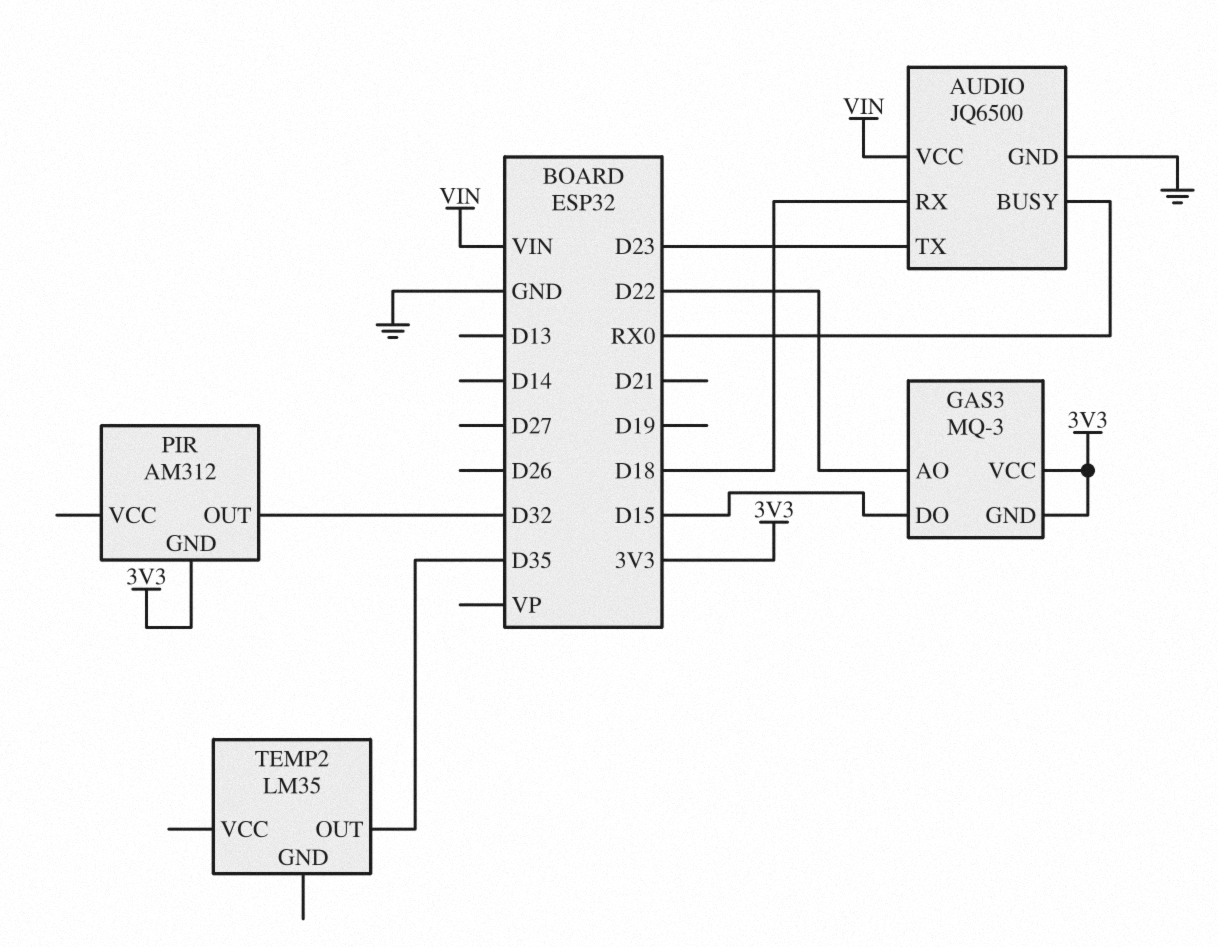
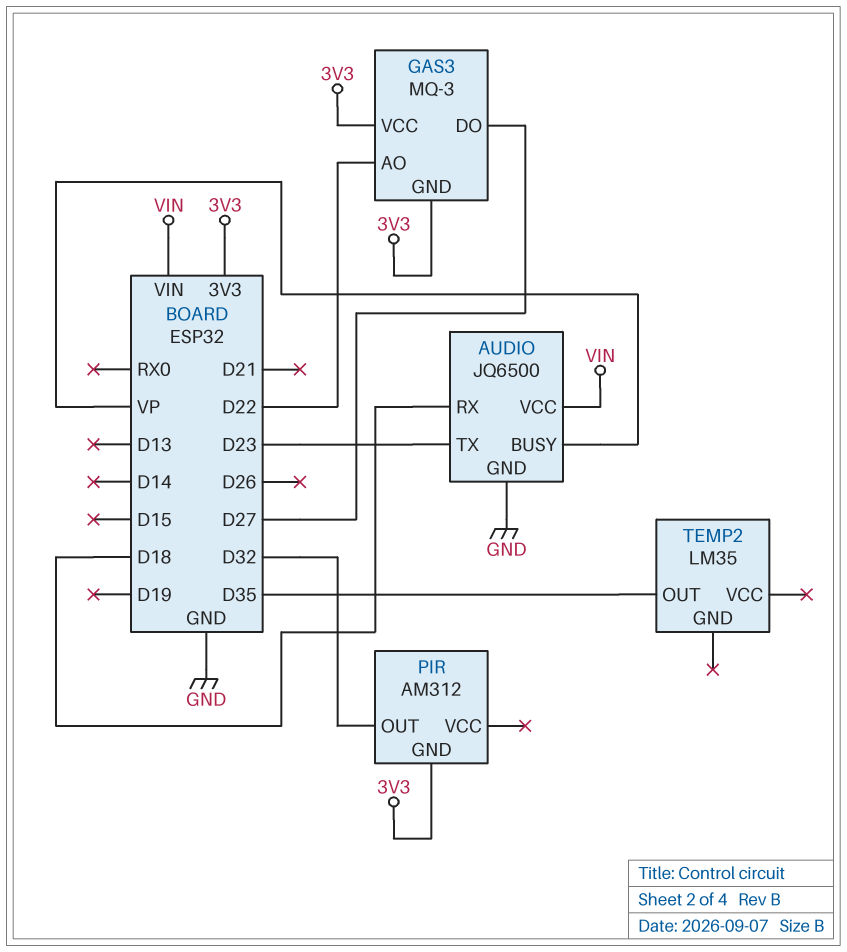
AUDIO pin BUSY: RX0 -> VP
GAS3 pin DO: D15 -> D27

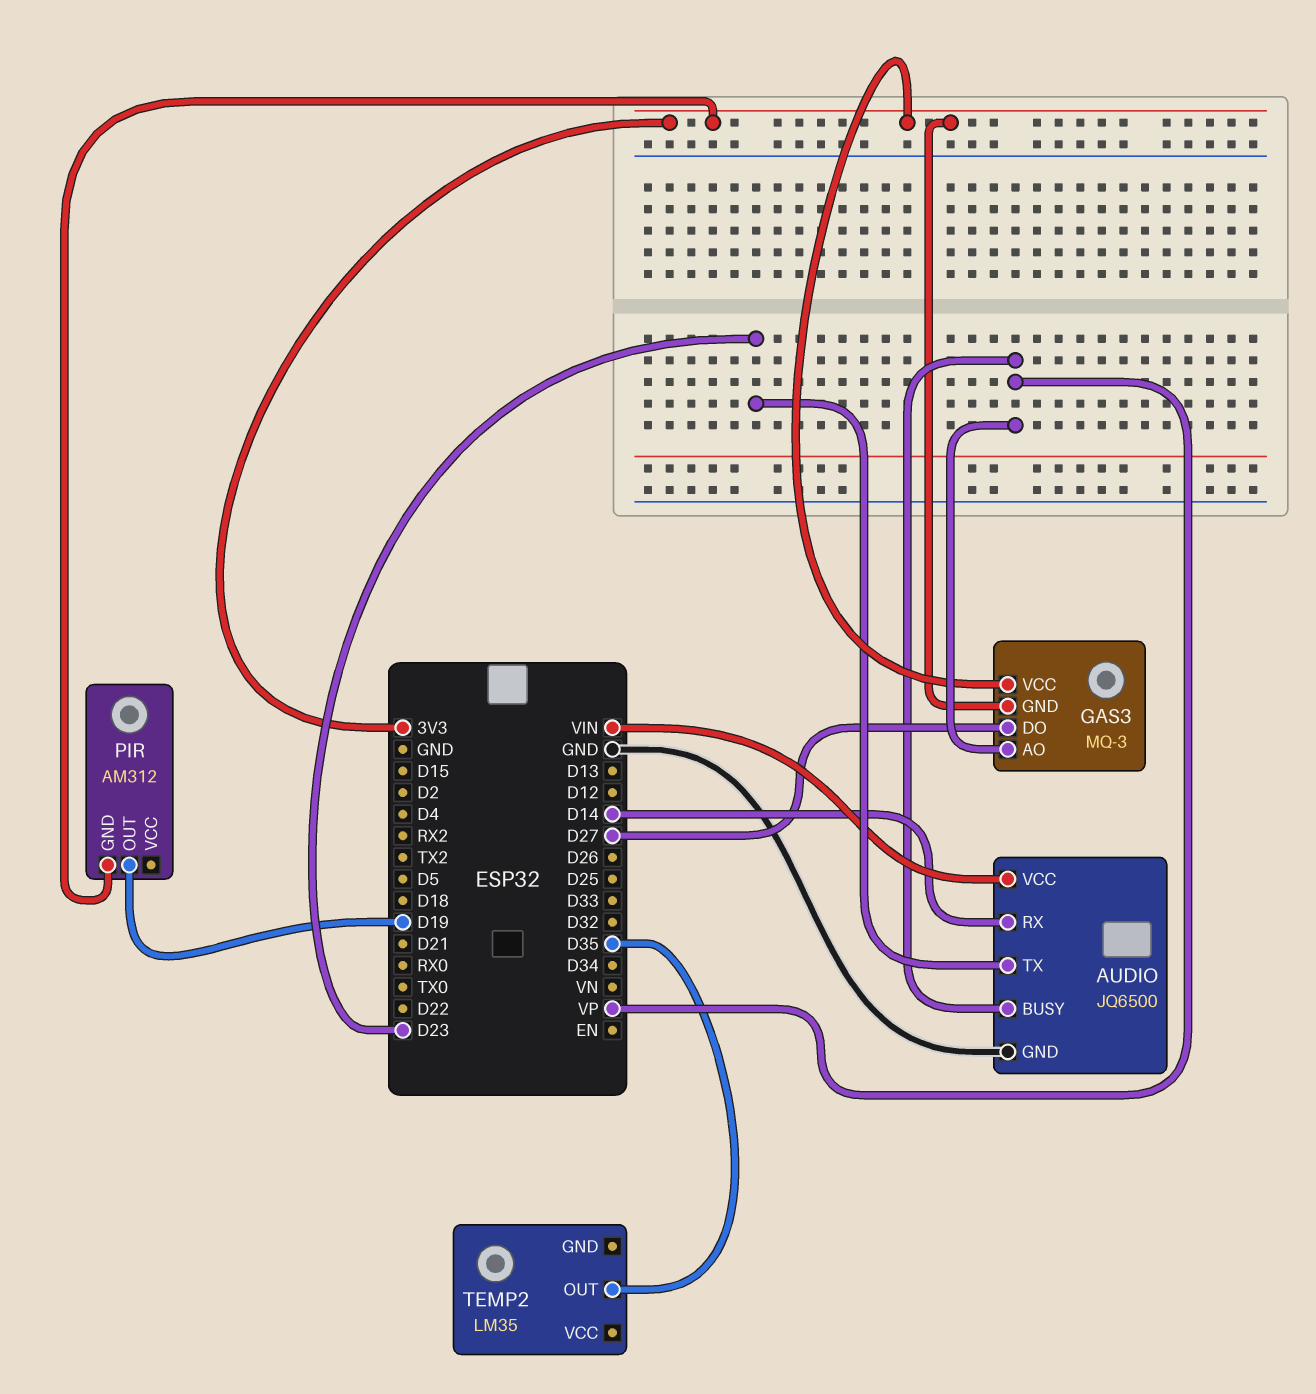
AUDIO pin RX: D18 -> D14
GAS3 pin AO: D22 -> VP
PIR pin OUT: D32 -> D19

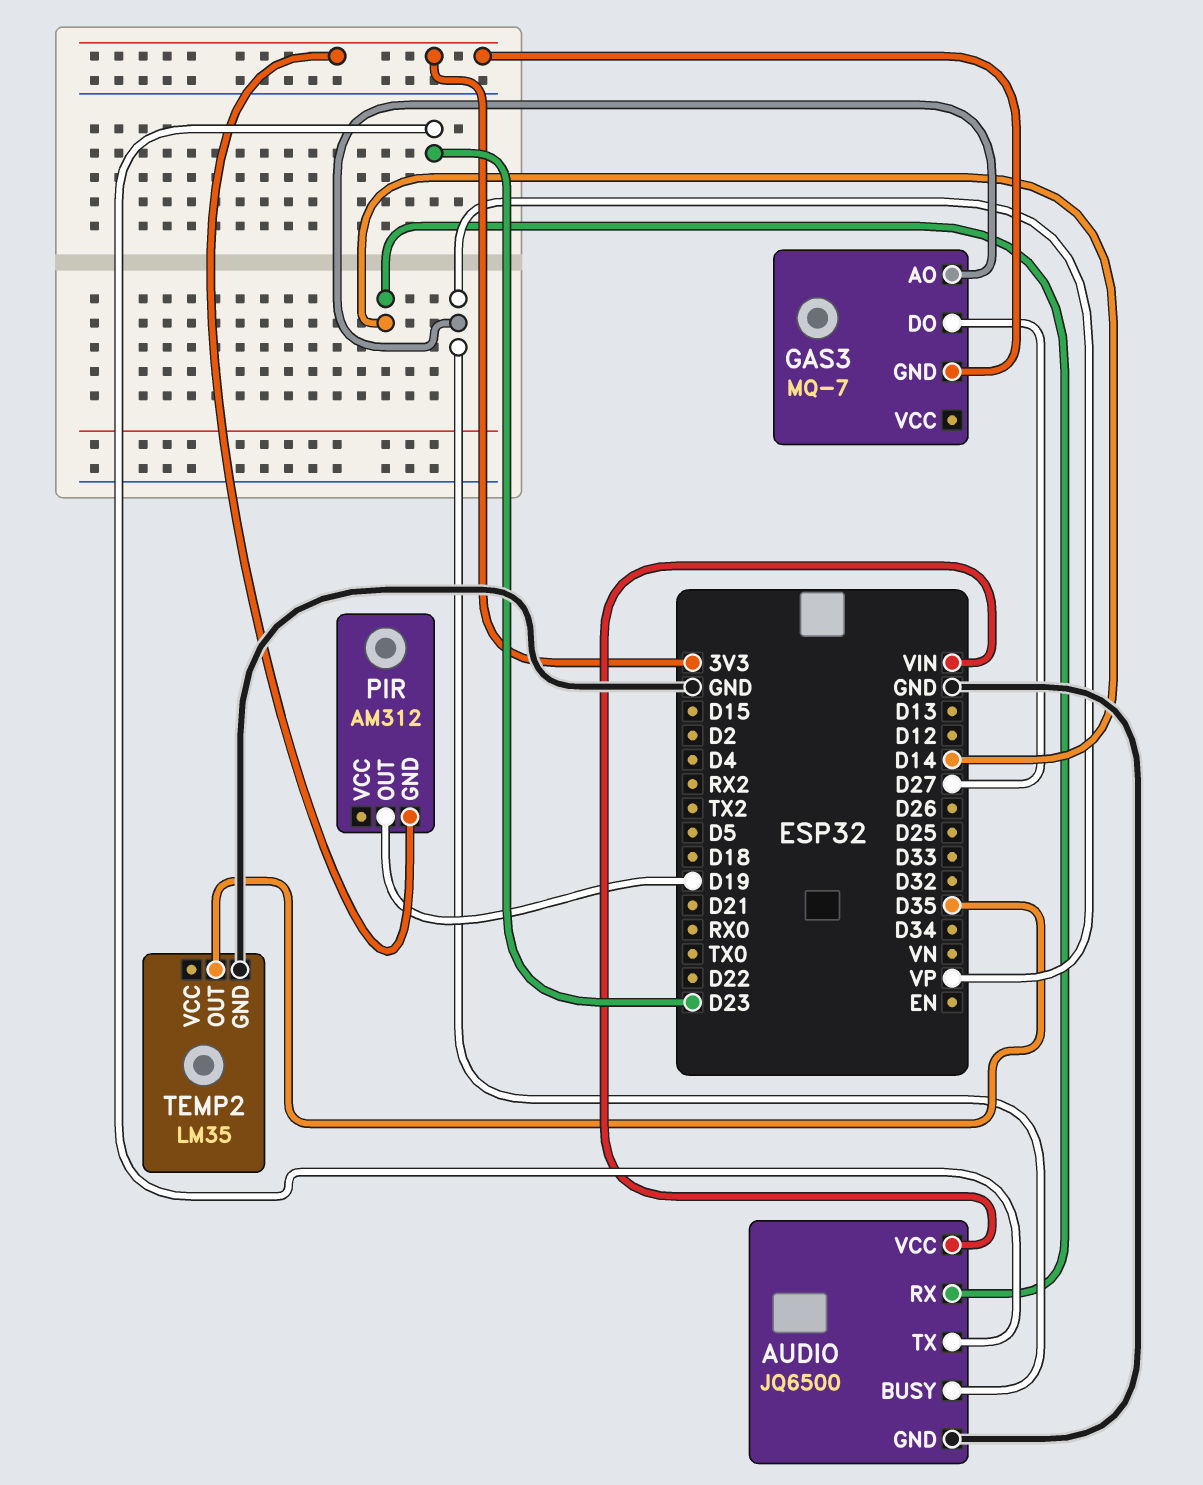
GAS3: MQ-3 -> MQ-7
GAS3 pin VCC: 3V3 -> none
TEMP2 pin GND: none -> GND

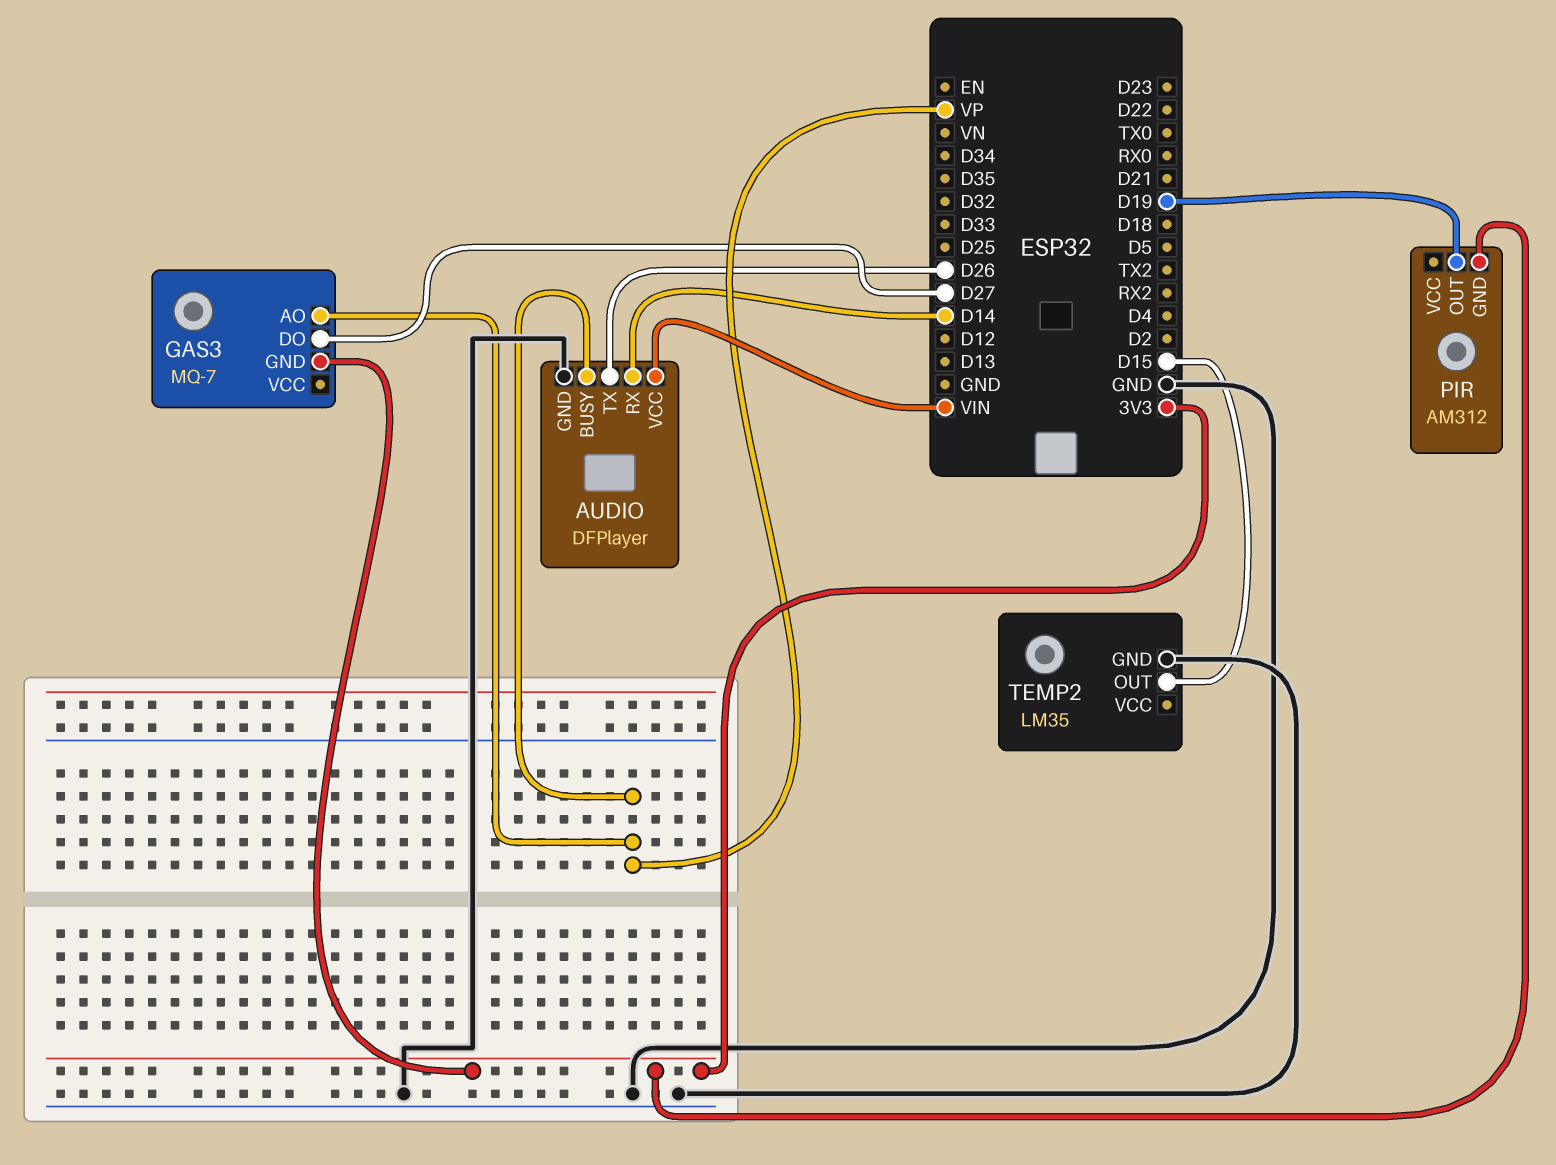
AUDIO: JQ6500 -> DFPlayer
AUDIO pin TX: D23 -> D26
TEMP2 pin OUT: D35 -> D15

